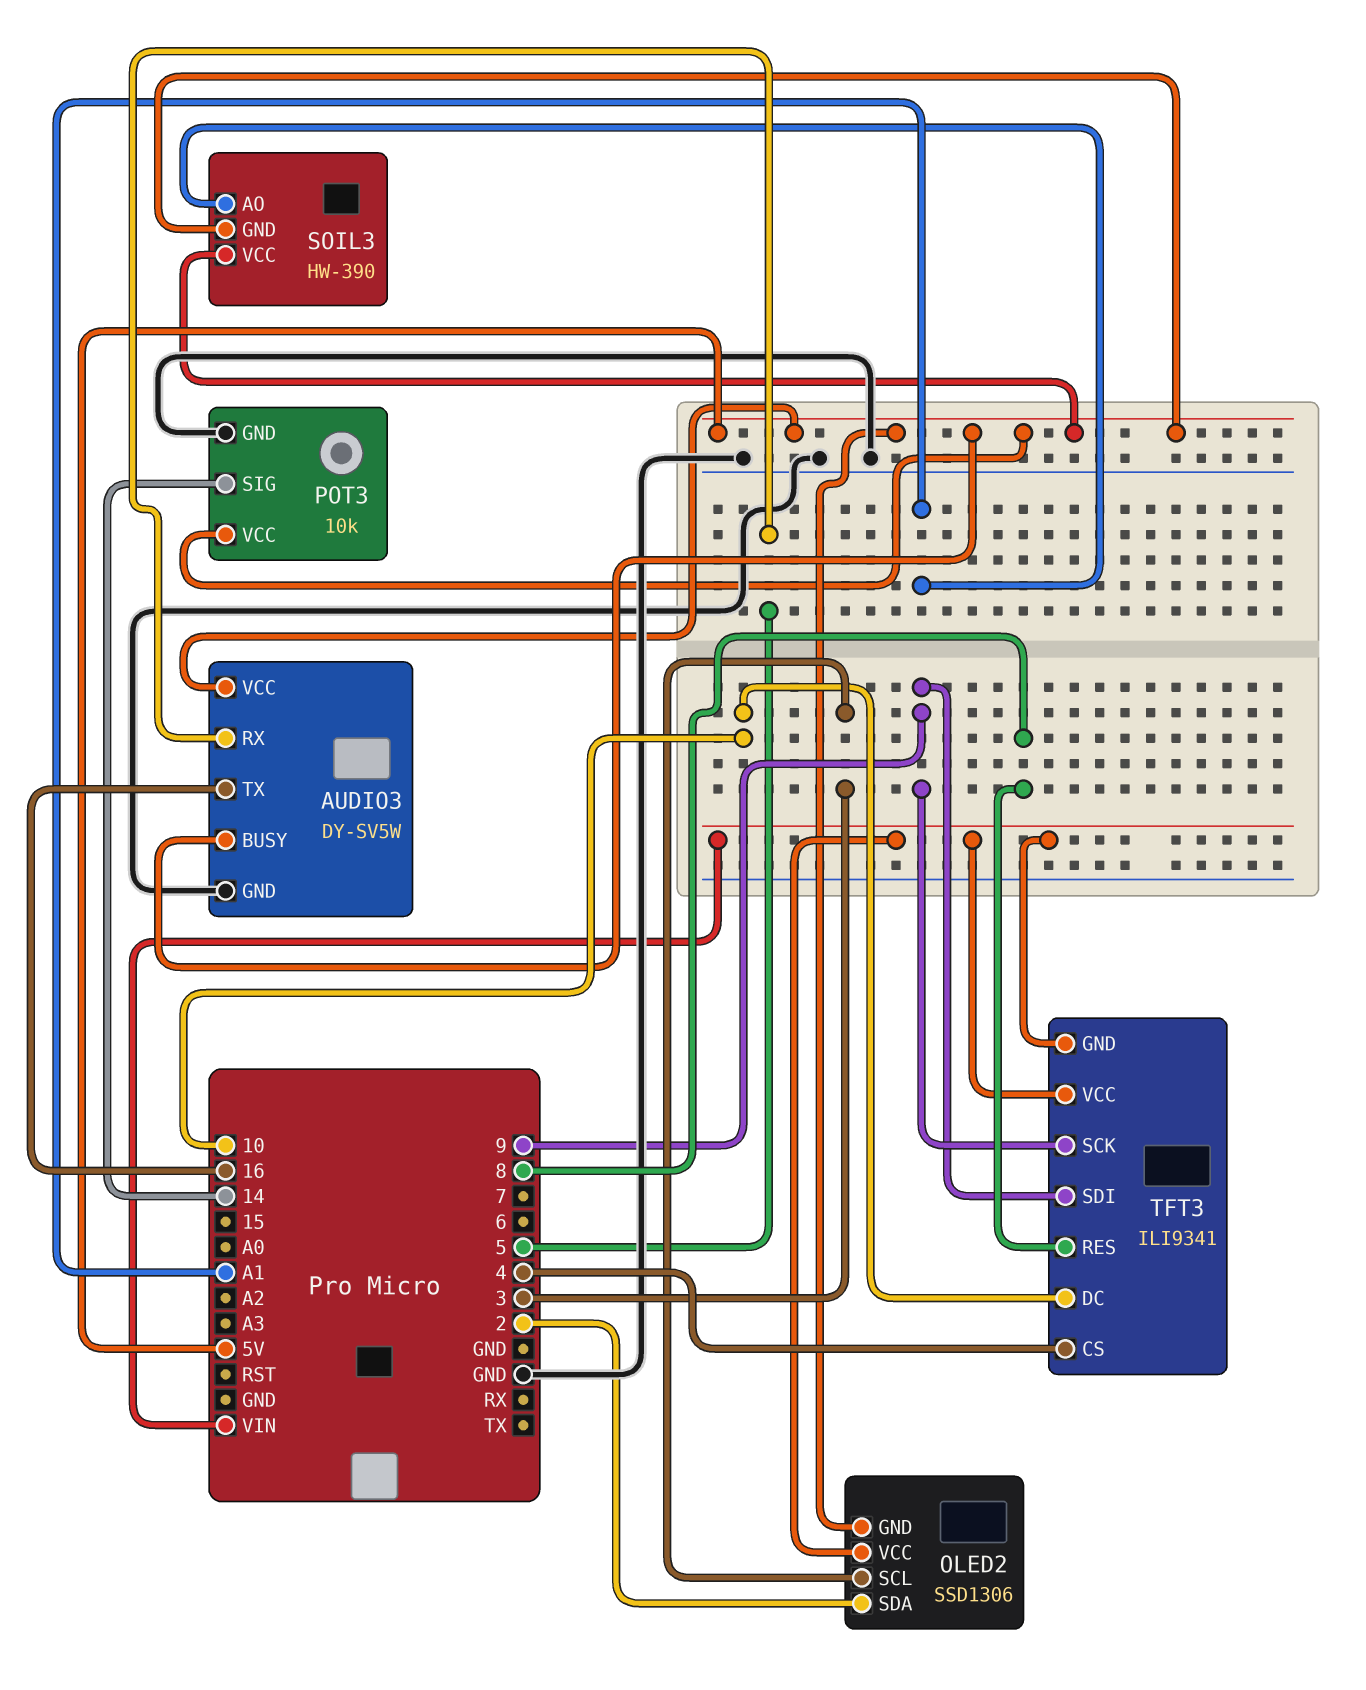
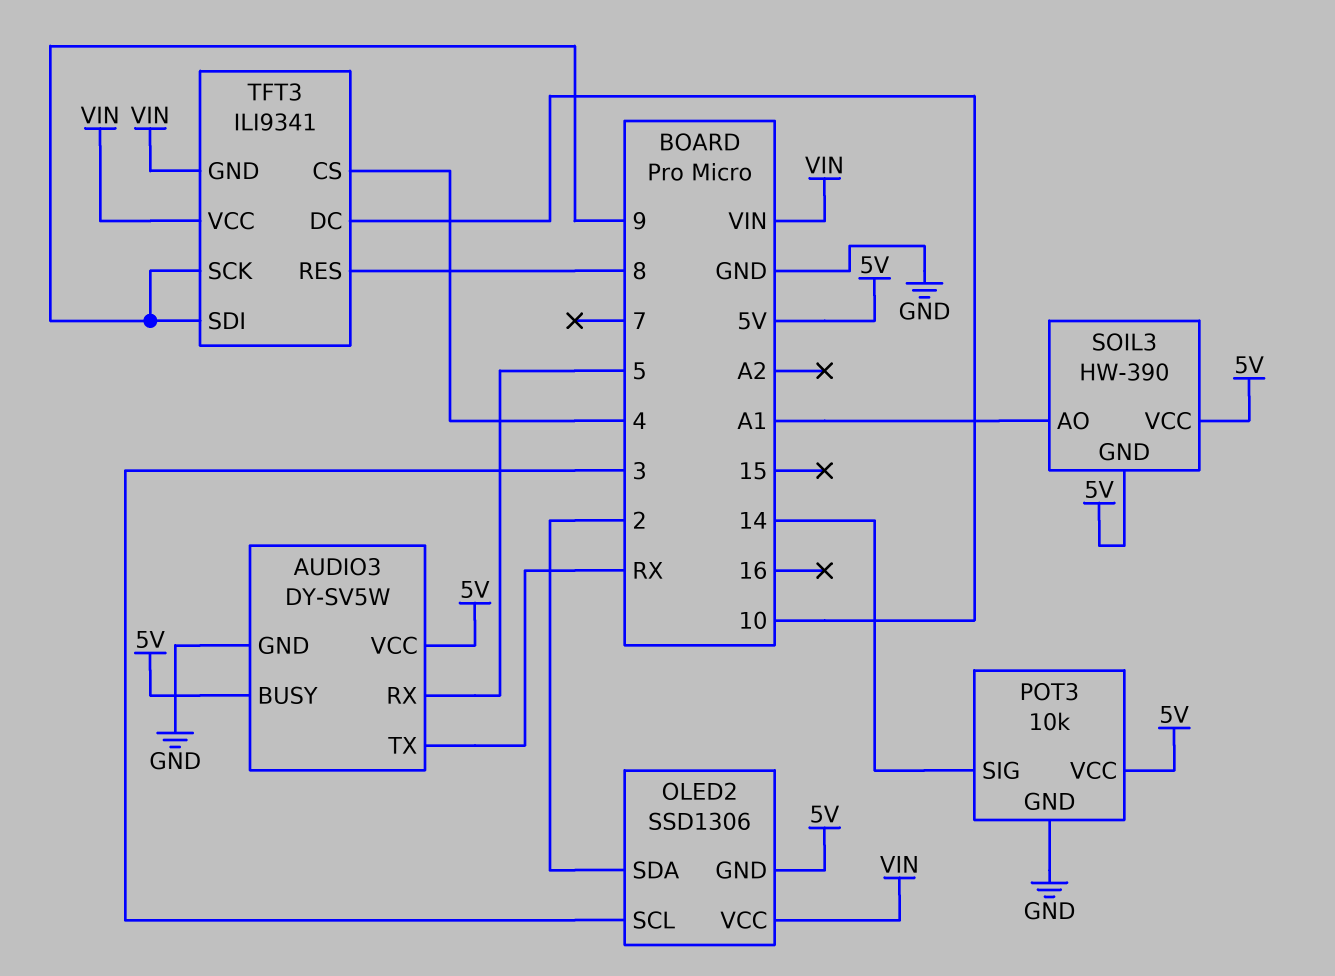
AUDIO3 pin TX: 16 -> RX

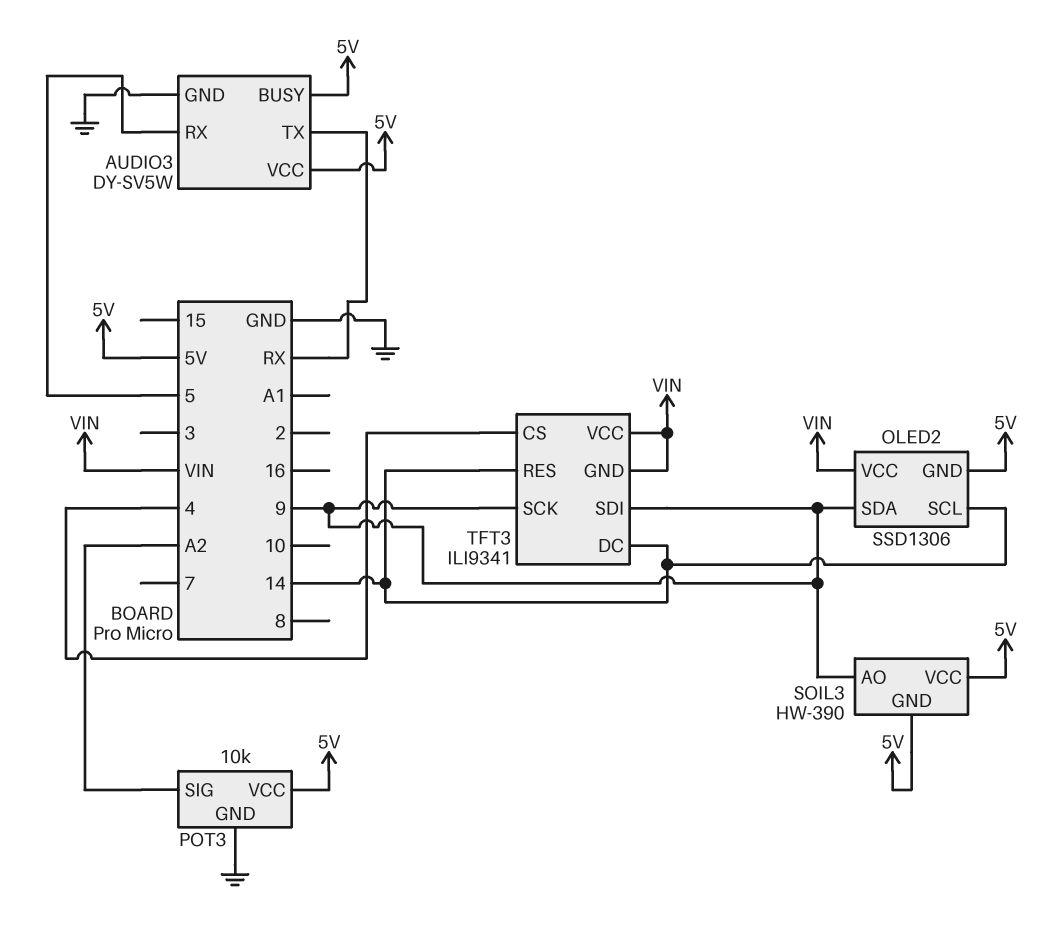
OLED2 pin SCL: 3 -> 14
OLED2 pin SDA: 2 -> 9
POT3 pin SIG: 14 -> A2
SOIL3 pin AO: A1 -> 9
TFT3 pin DC: 10 -> 14
TFT3 pin RES: 8 -> 14

